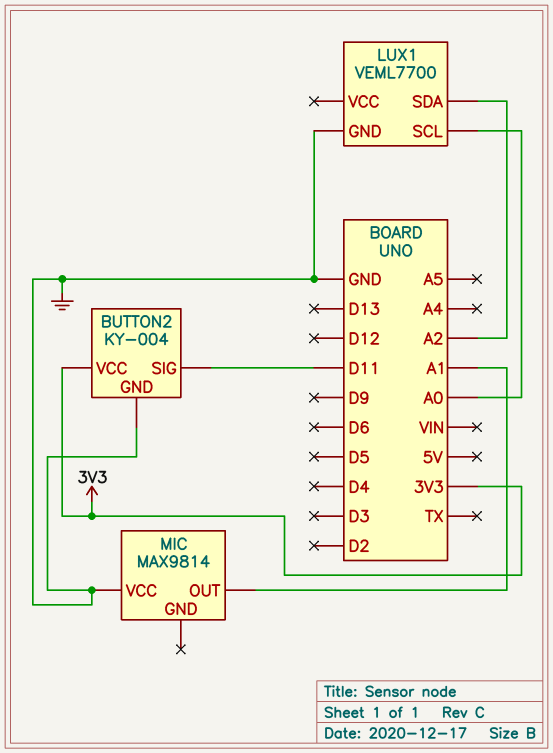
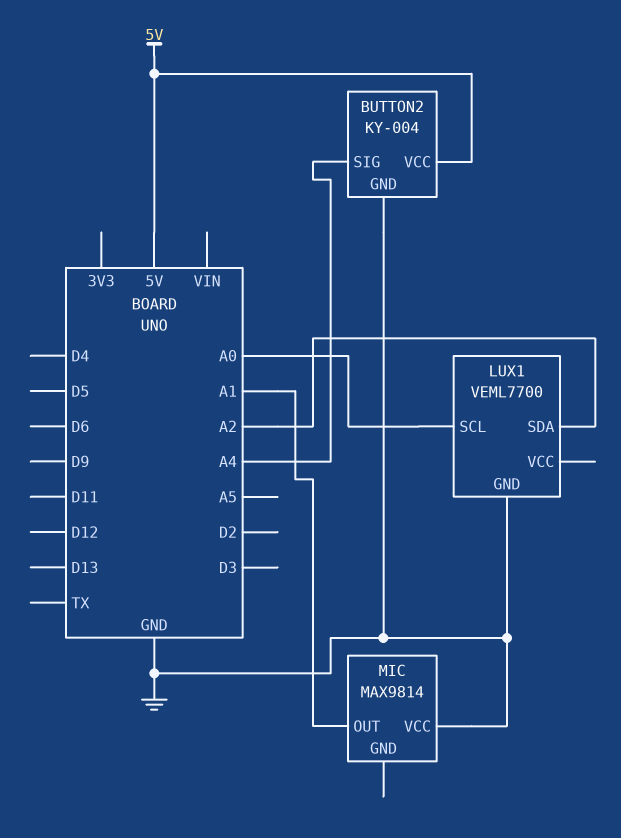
BUTTON2 pin SIG: D11 -> A4
BUTTON2 pin VCC: 3V3 -> 5V

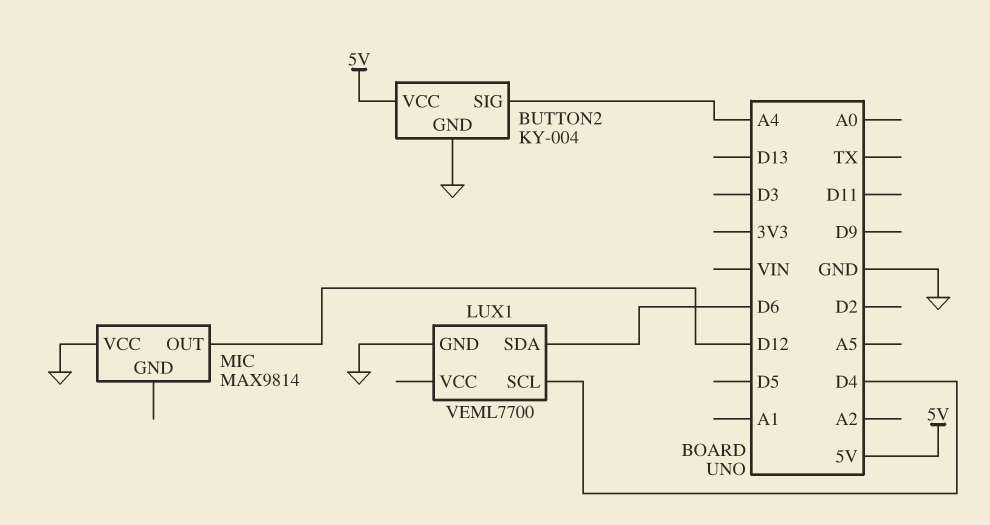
LUX1 pin SCL: A0 -> D4
LUX1 pin SDA: A2 -> D6
MIC pin OUT: A1 -> D12

